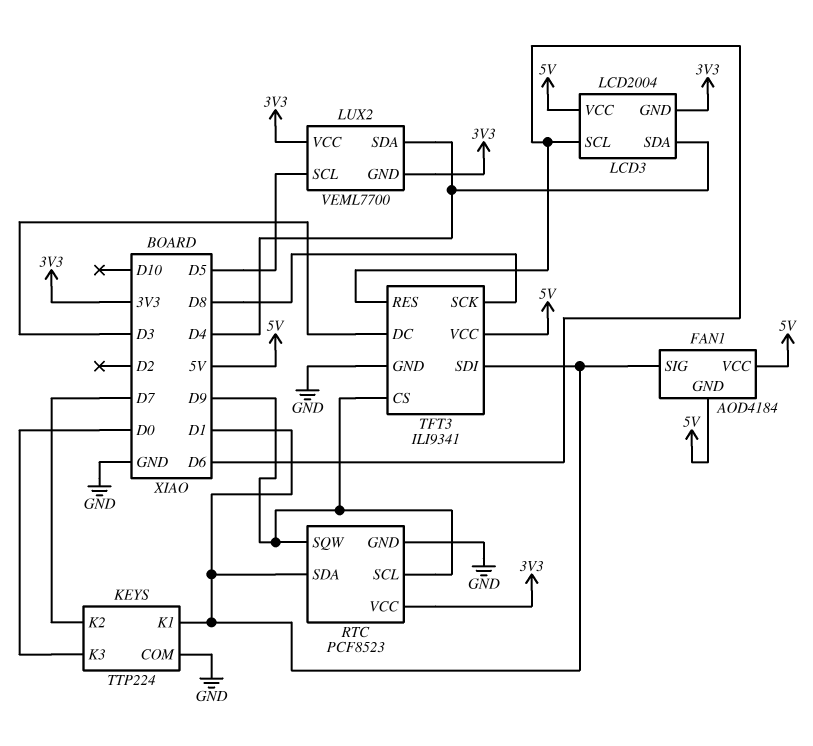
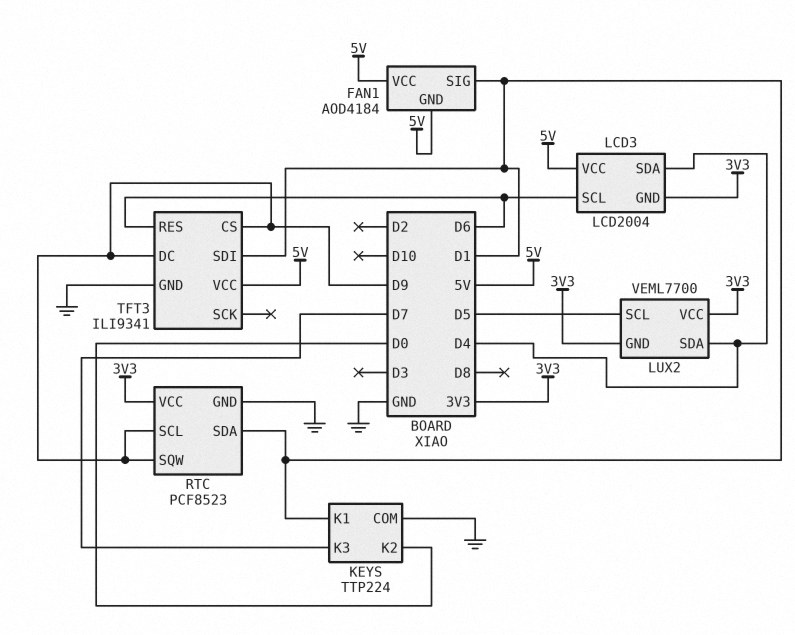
KEYS pin K2: D7 -> D0
KEYS pin K3: D0 -> D7
TFT3 pin DC: D3 -> D9
TFT3 pin SCK: D8 -> none

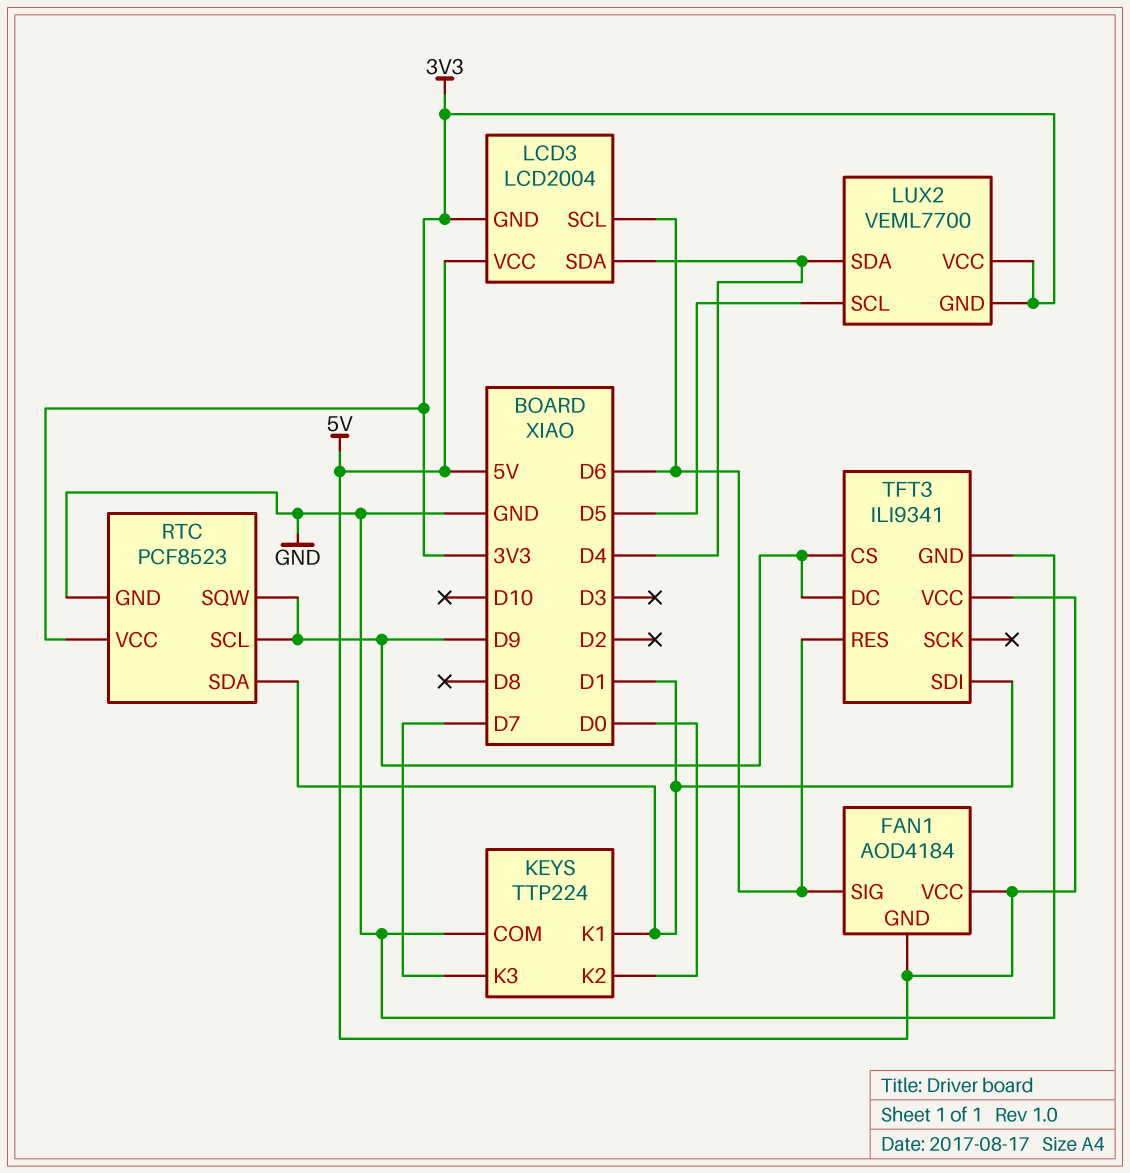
FAN1 pin SIG: D1 -> D6

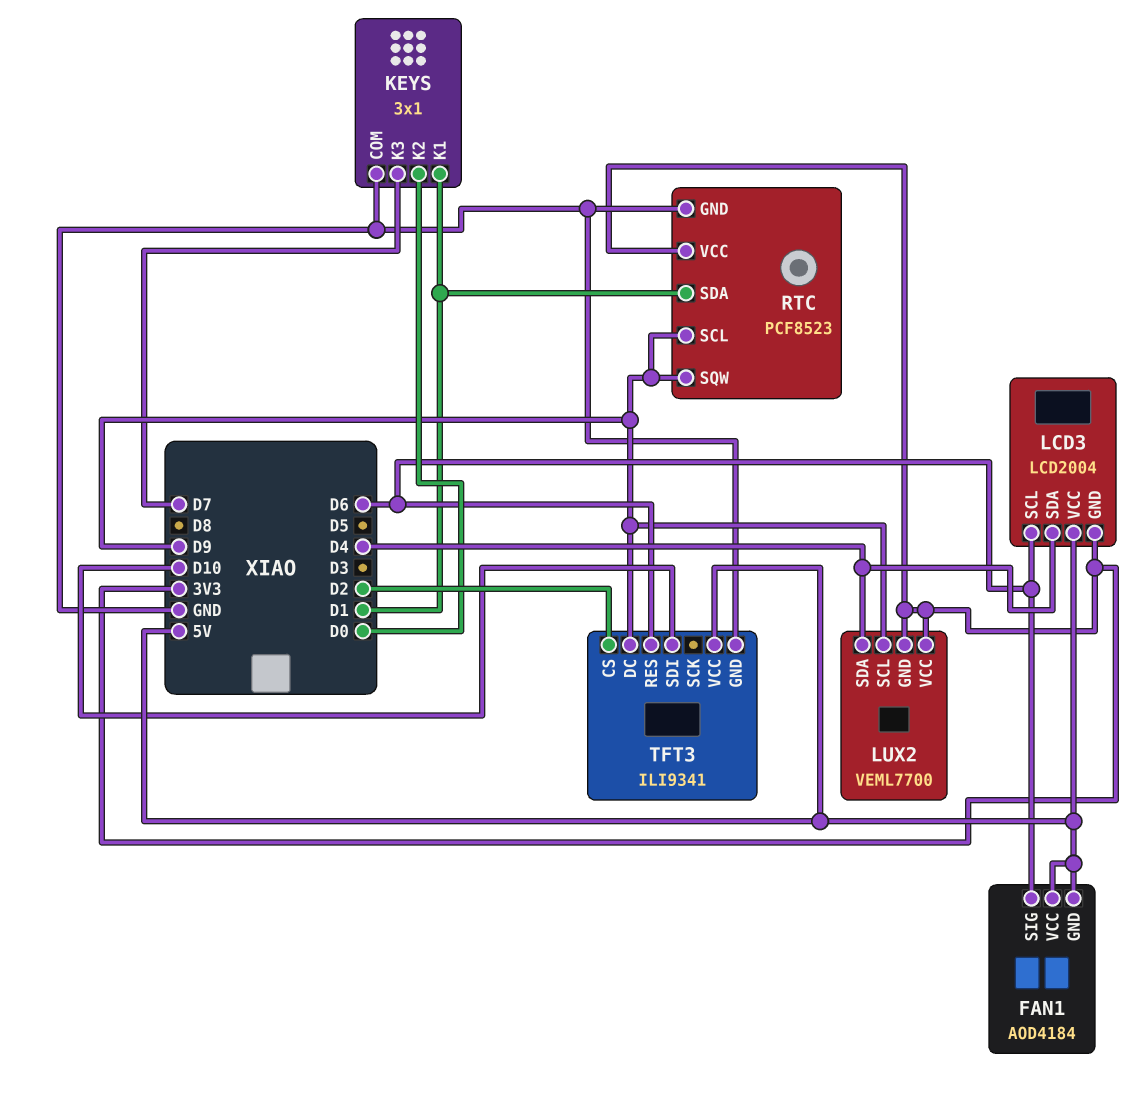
KEYS: TTP224 -> 3x1
LUX2 pin SCL: D5 -> D9
TFT3 pin CS: D9 -> D2
TFT3 pin SDI: D1 -> D10

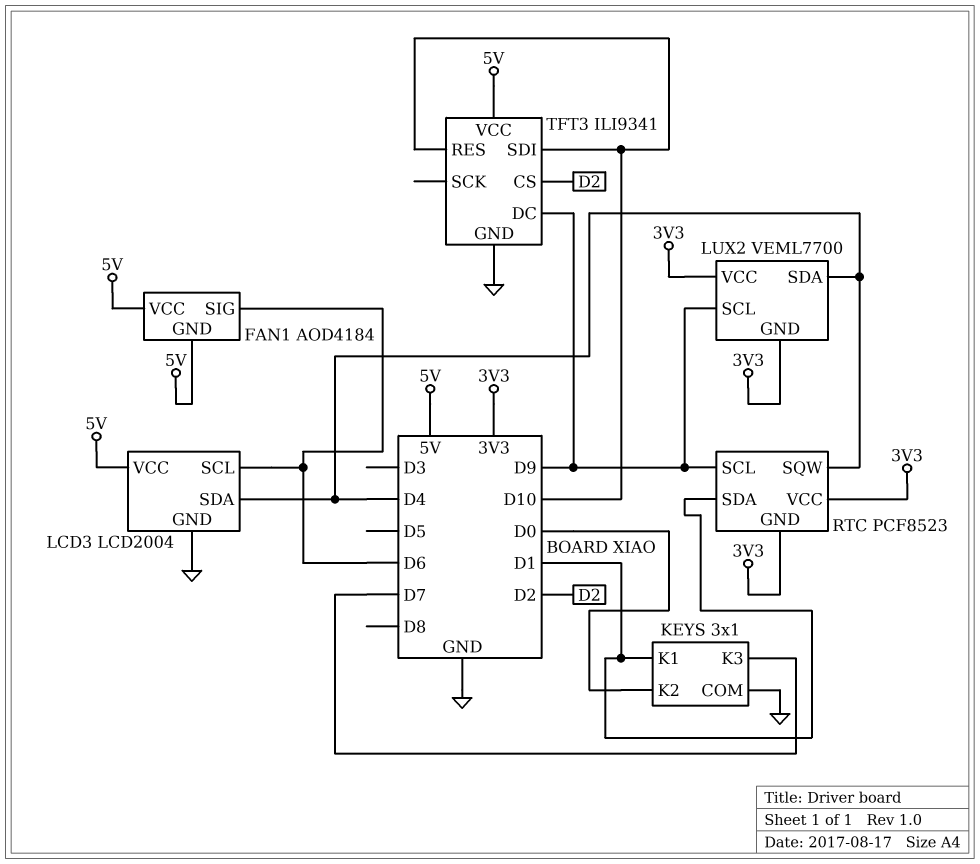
LCD3 pin GND: 3V3 -> GND
RTC pin GND: GND -> 3V3
RTC pin SQW: D9 -> D4
TFT3 pin RES: D6 -> D10

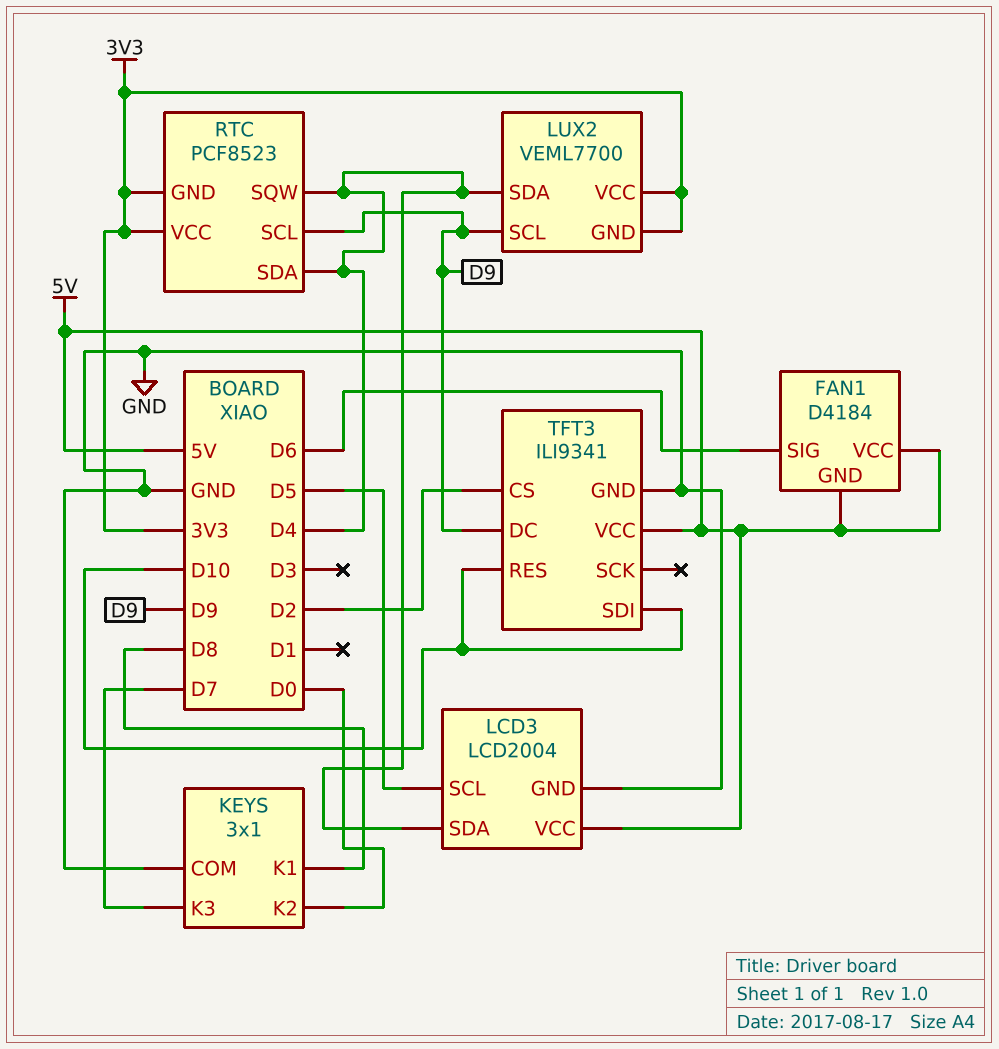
FAN1: AOD4184 -> D4184
KEYS pin K1: D1 -> D8
LCD3 pin SCL: D6 -> D5
RTC pin SDA: D1 -> D4

